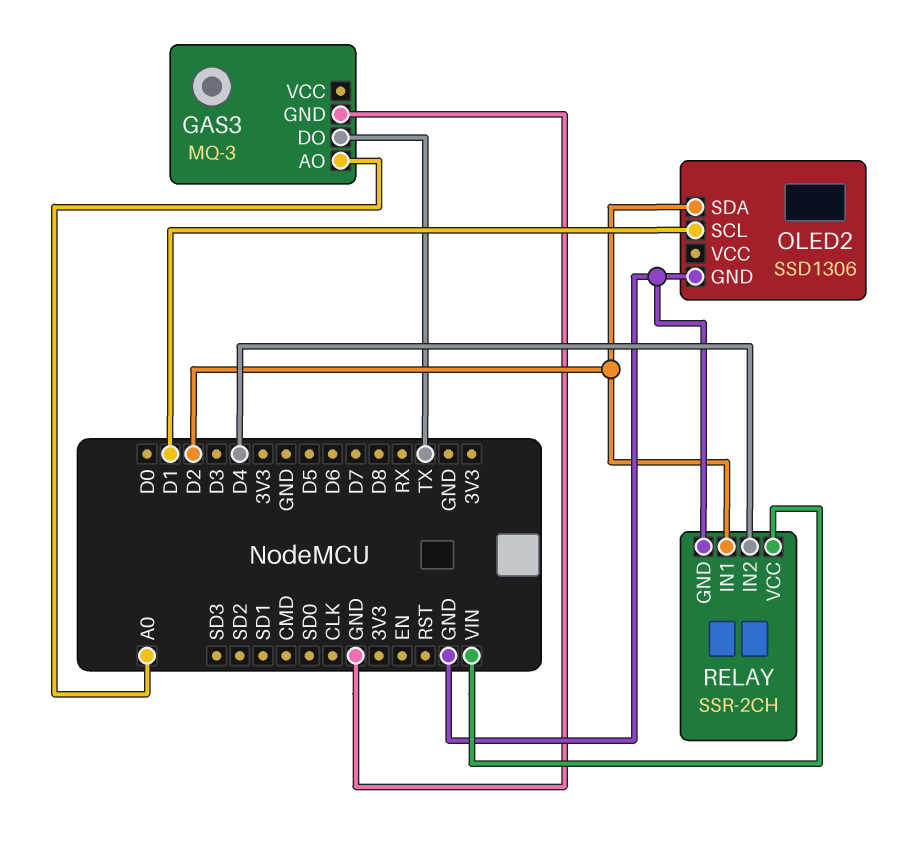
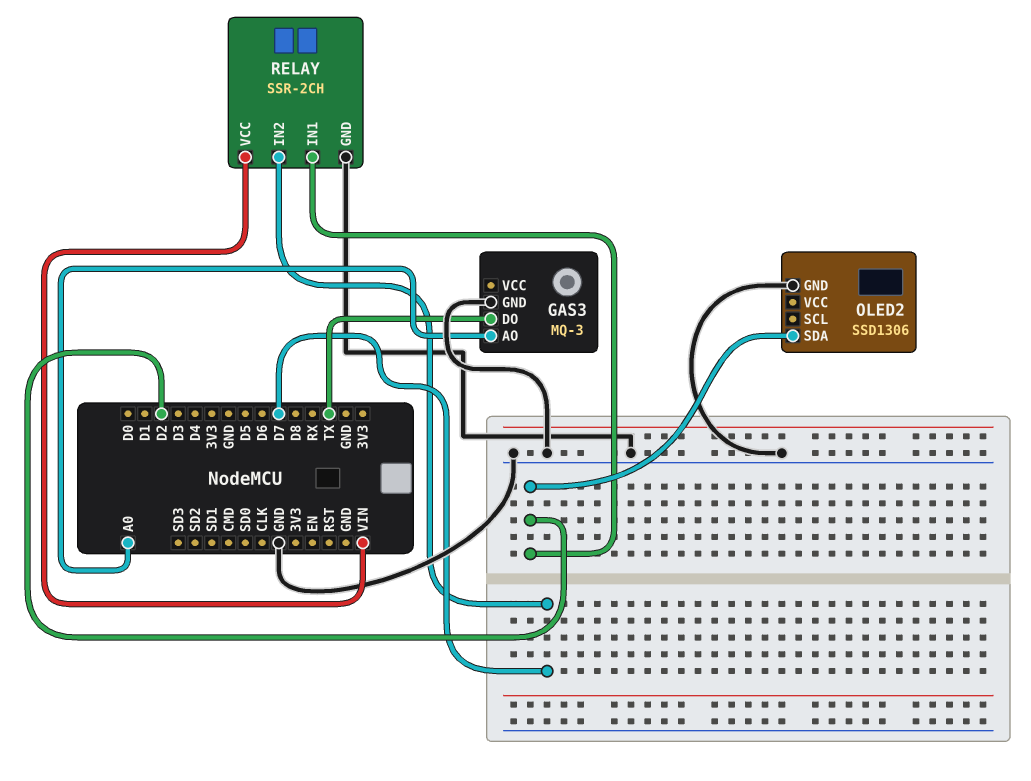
OLED2 pin SCL: D1 -> none
RELAY pin IN2: D4 -> D7

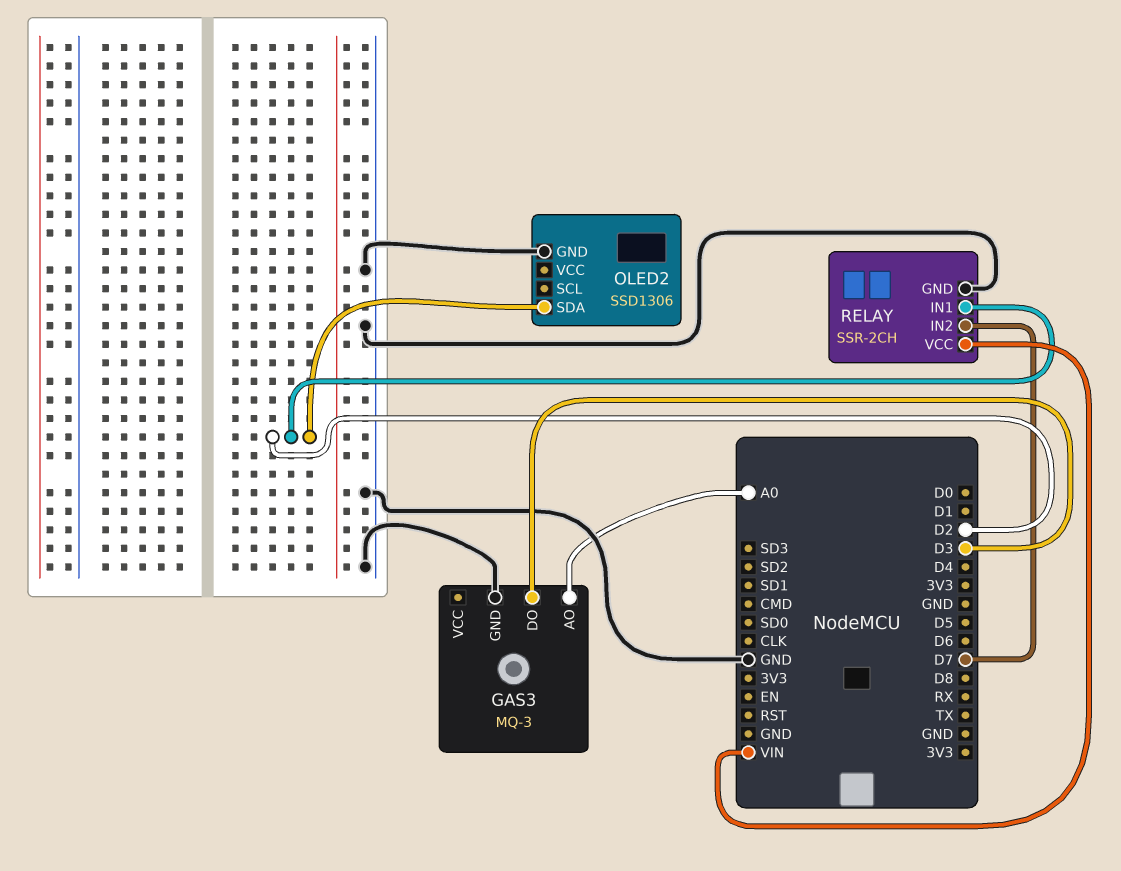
GAS3 pin DO: TX -> D3

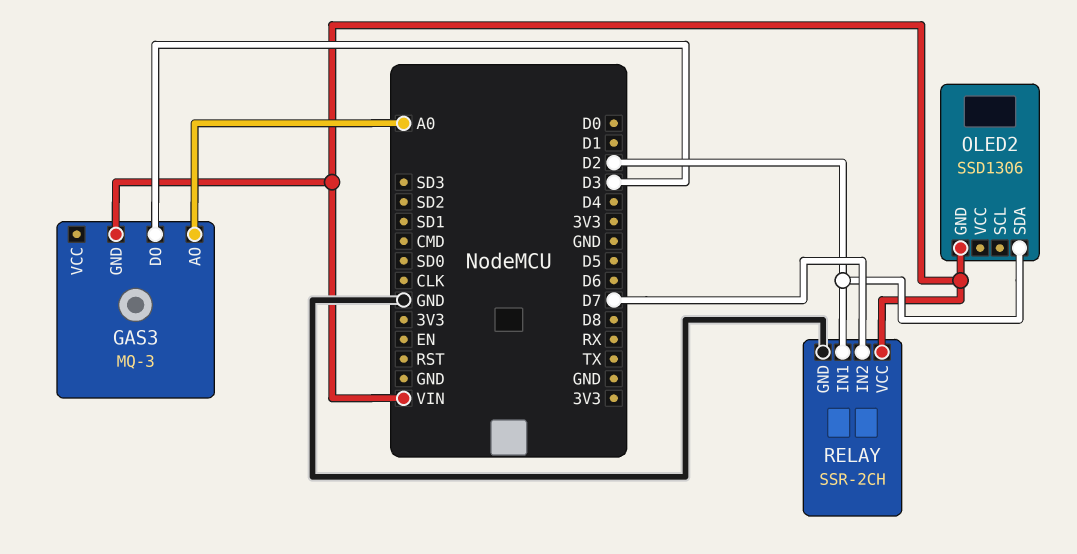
GAS3 pin GND: GND -> VIN
OLED2 pin GND: GND -> VIN

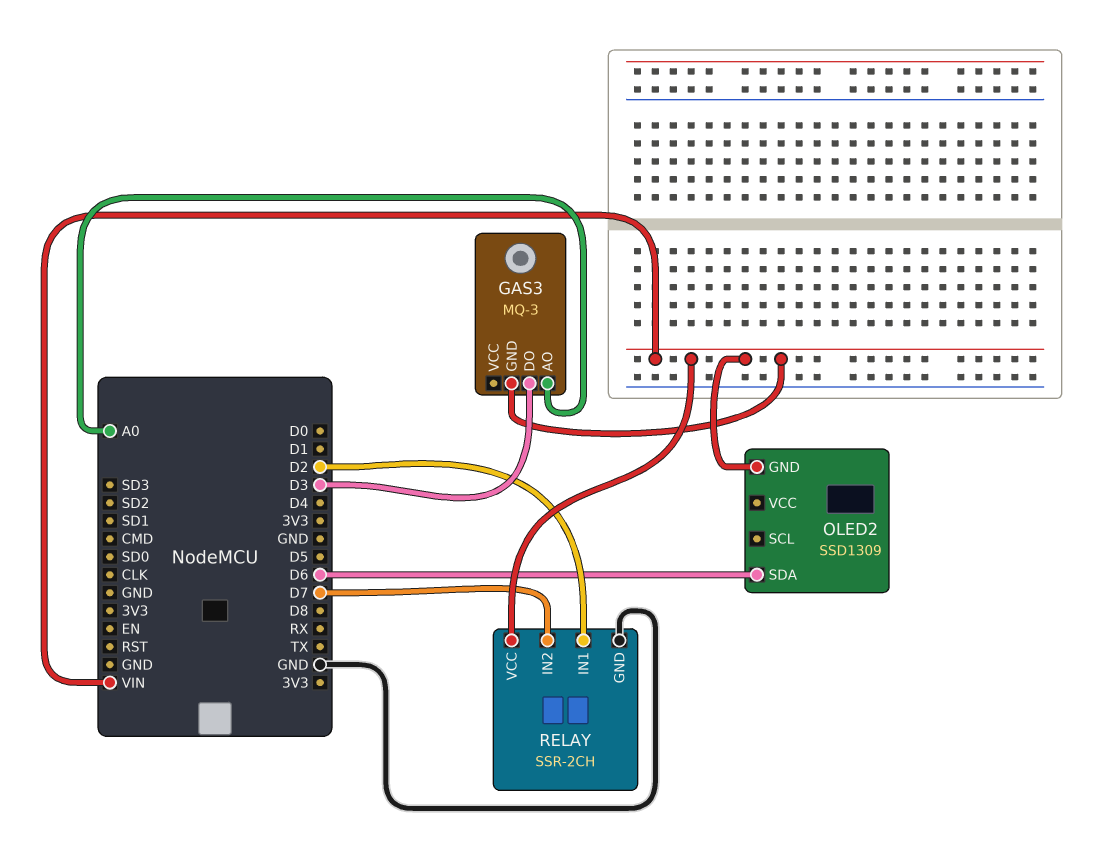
OLED2: SSD1306 -> SSD1309
OLED2 pin SDA: D2 -> D6

